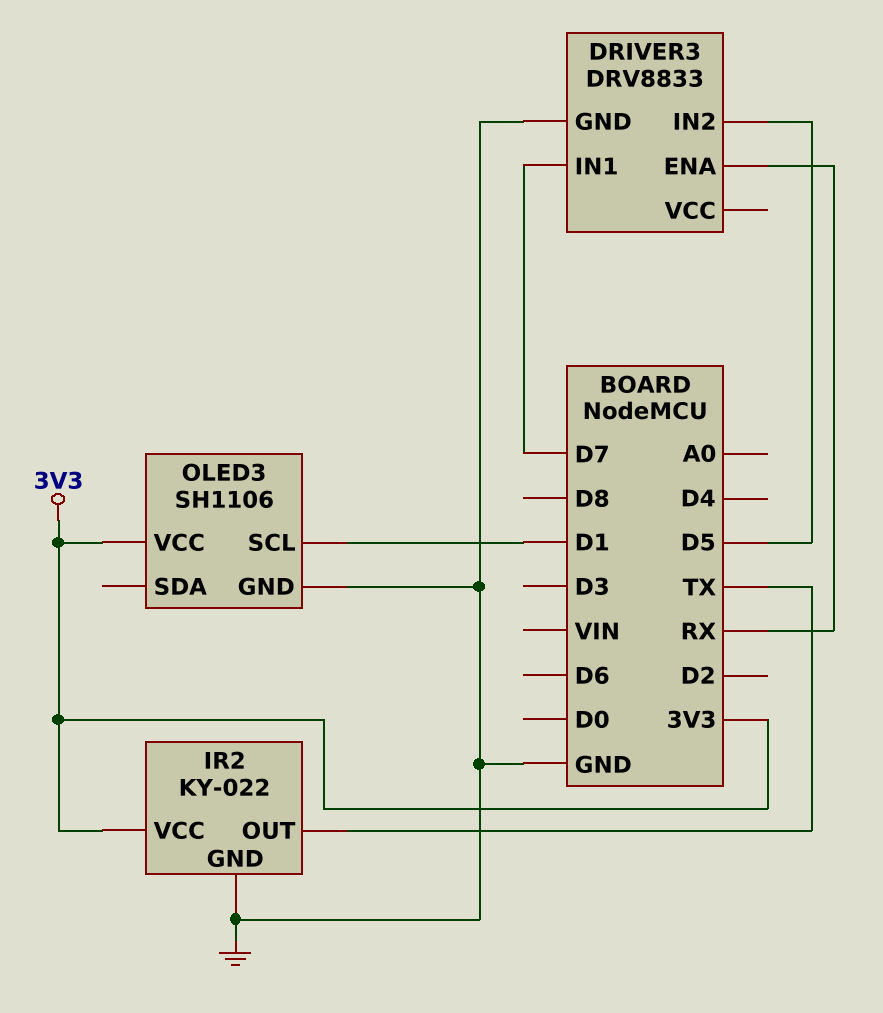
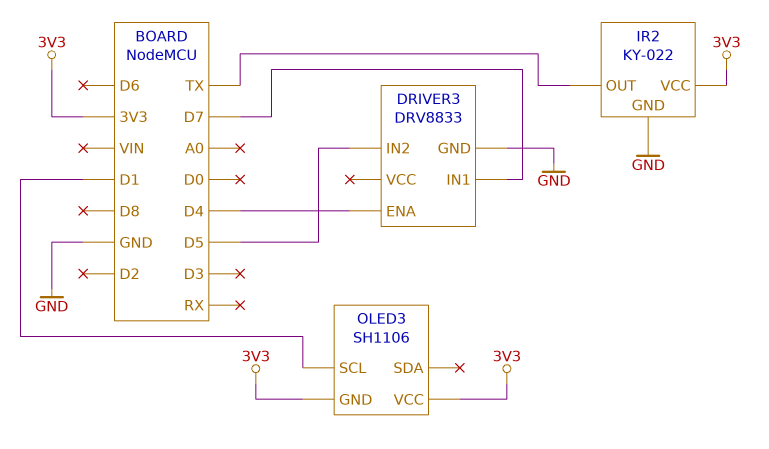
DRIVER3 pin ENA: RX -> D4
OLED3 pin GND: GND -> 3V3

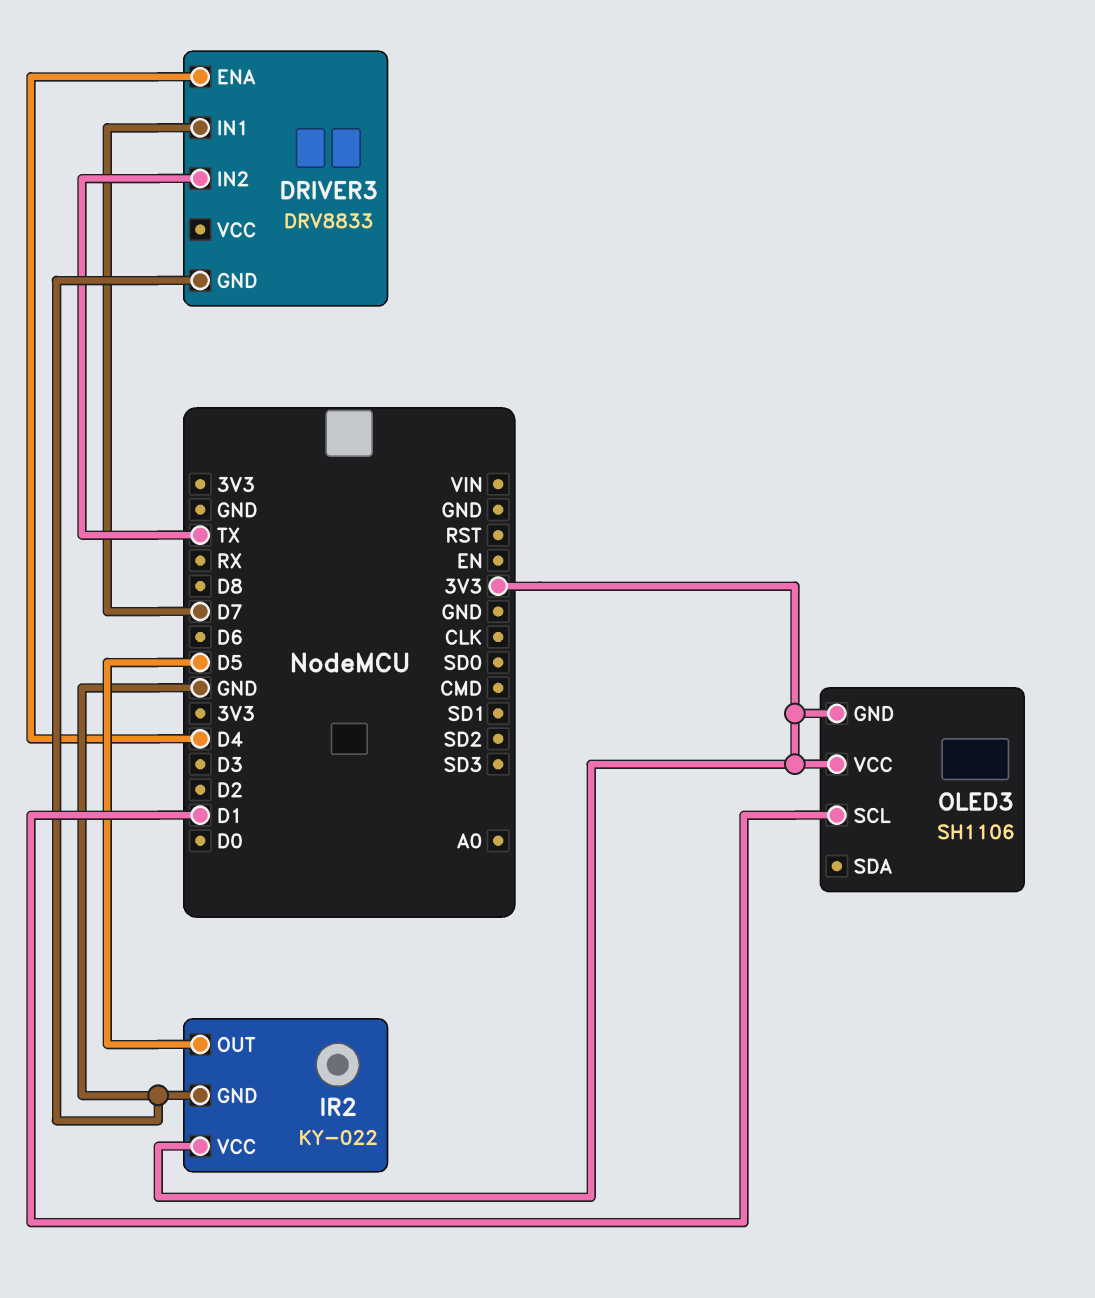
DRIVER3 pin IN2: D5 -> TX
IR2 pin OUT: TX -> D5

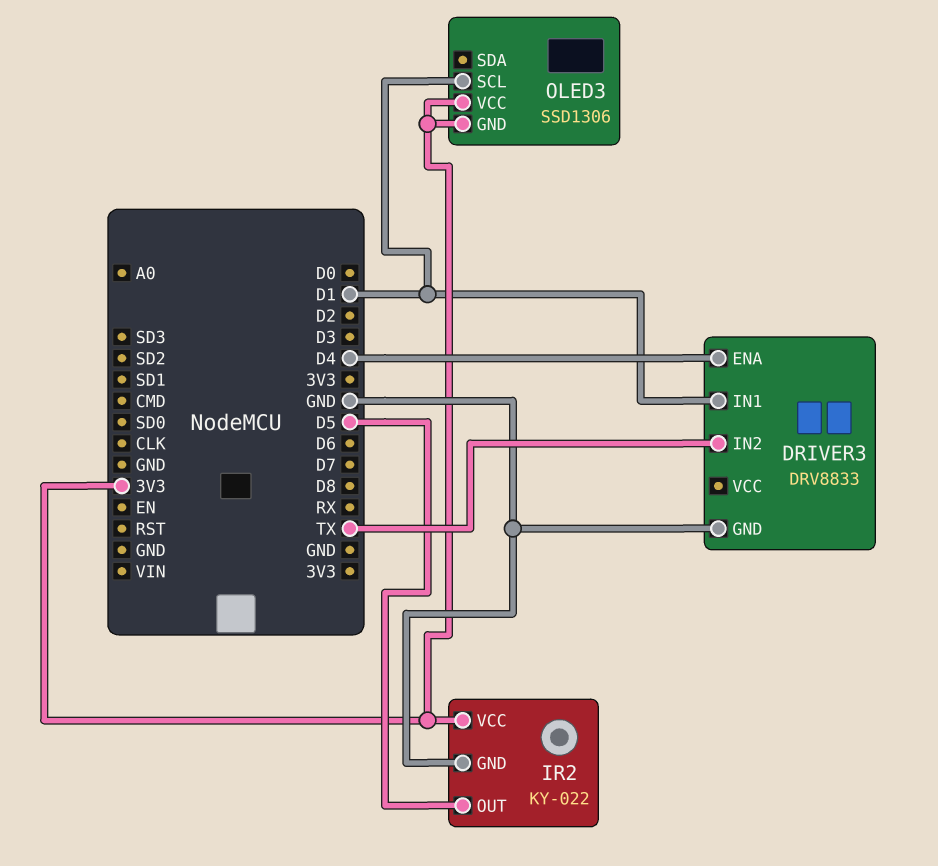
DRIVER3 pin IN1: D7 -> D1
OLED3: SH1106 -> SSD1306

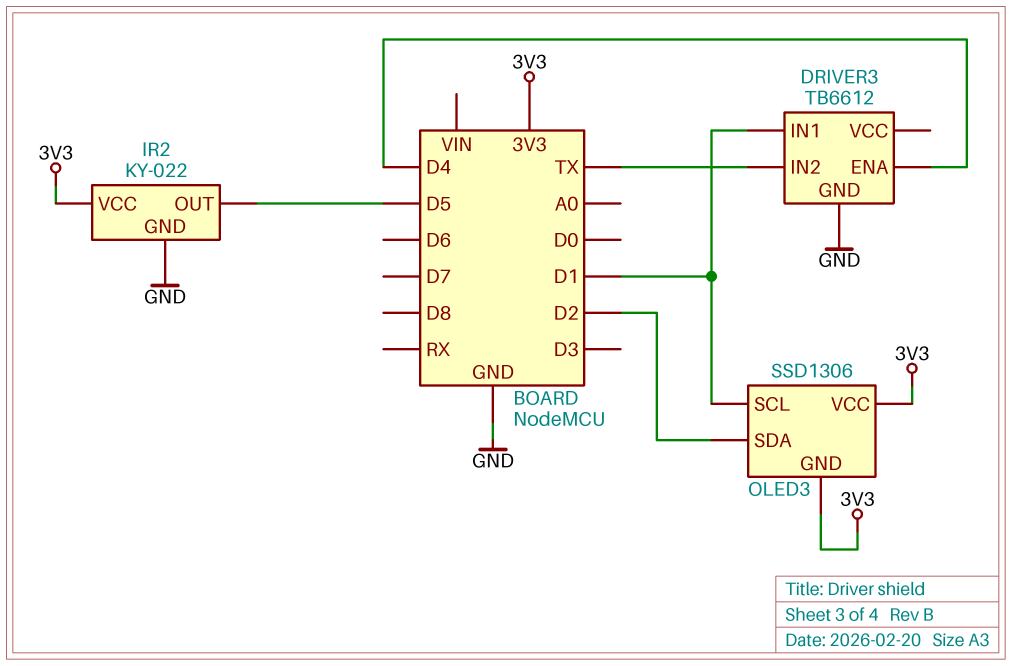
DRIVER3: DRV8833 -> TB6612
OLED3 pin SDA: none -> D2

